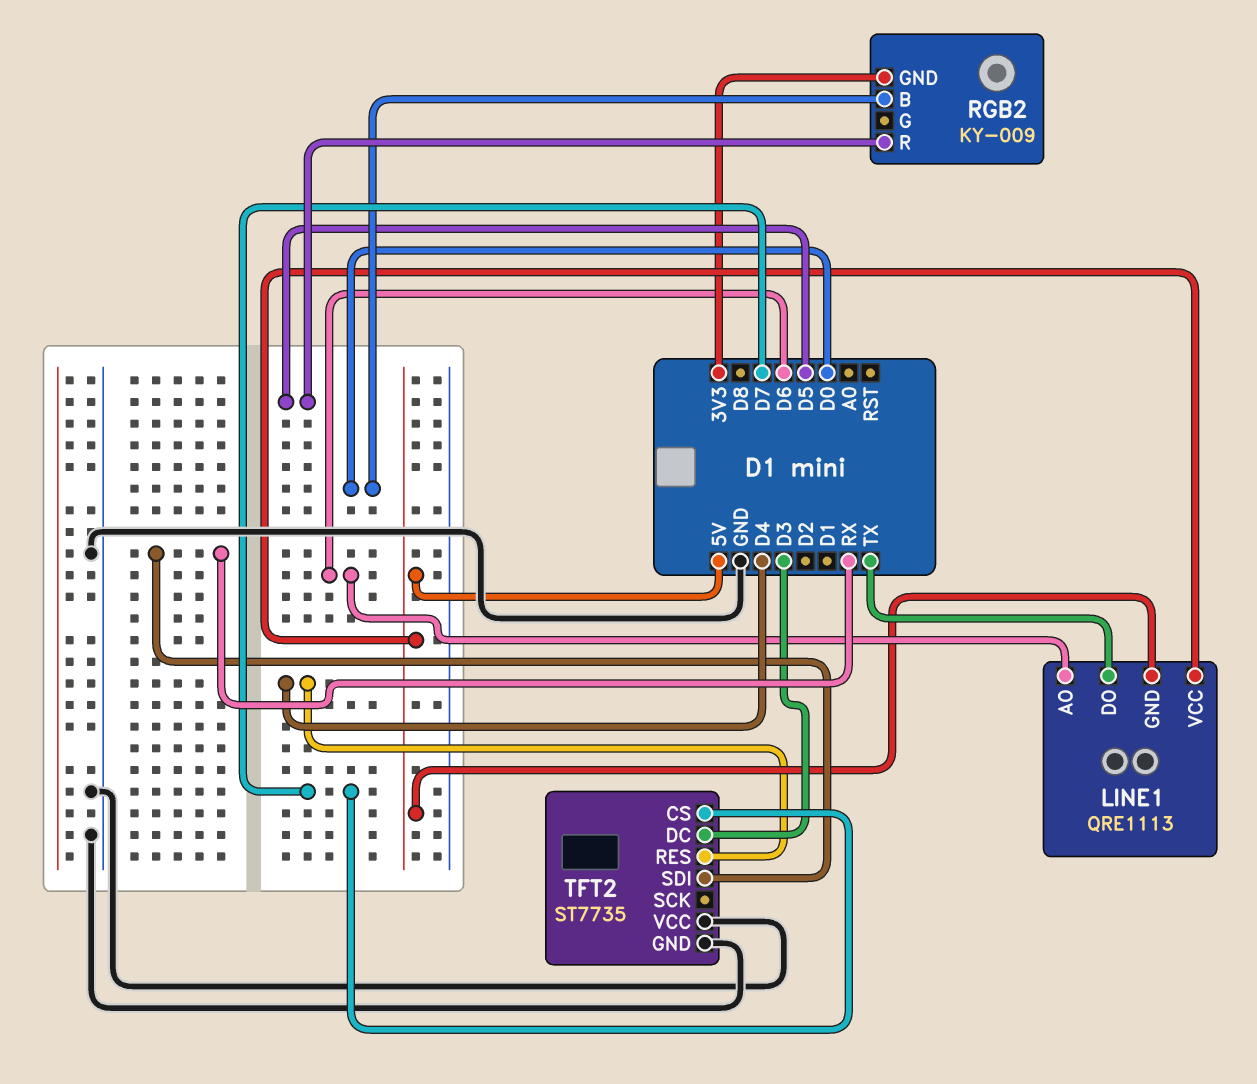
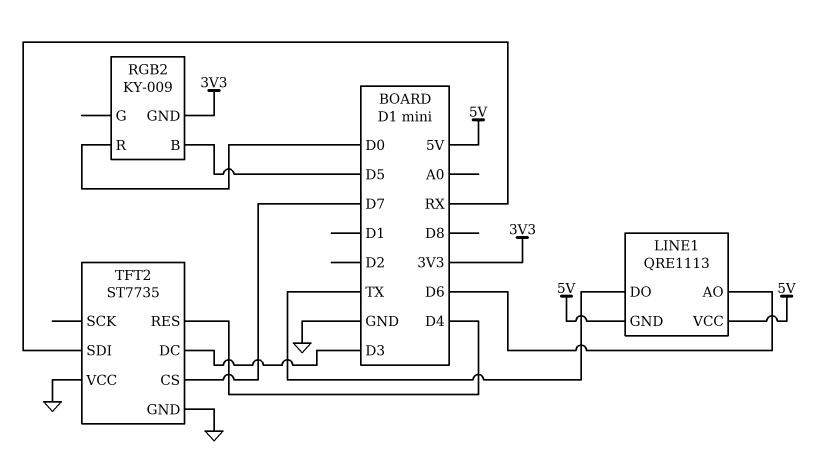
RGB2 pin B: D0 -> D5
RGB2 pin R: D5 -> D0

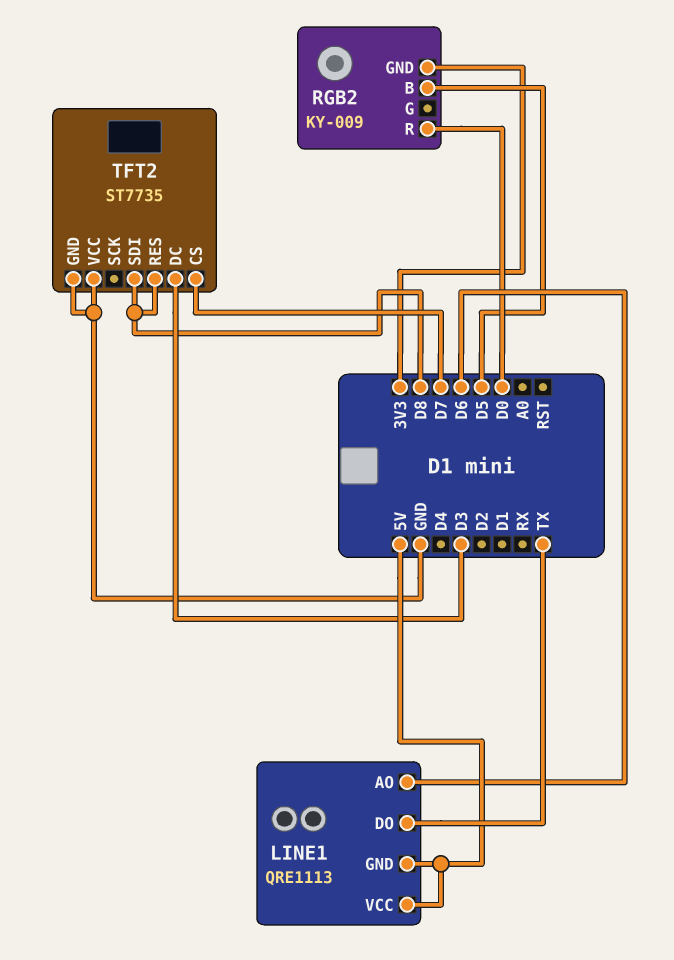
TFT2 pin RES: D4 -> D8
TFT2 pin SDI: RX -> D8

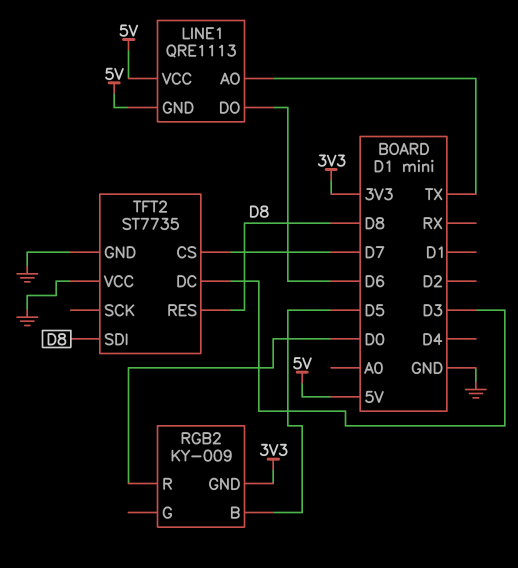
LINE1 pin AO: D6 -> TX
LINE1 pin DO: TX -> D6

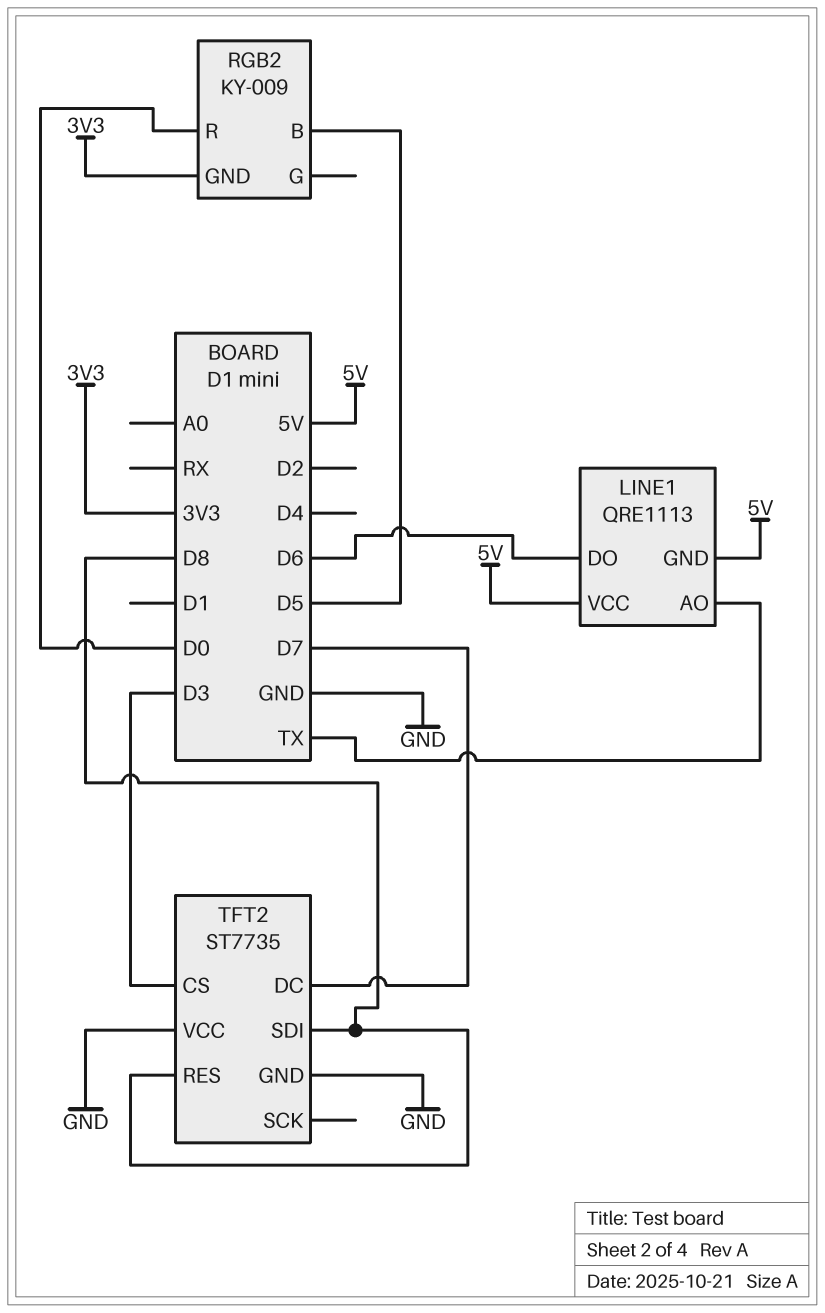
TFT2 pin CS: D7 -> D3
TFT2 pin DC: D3 -> D7

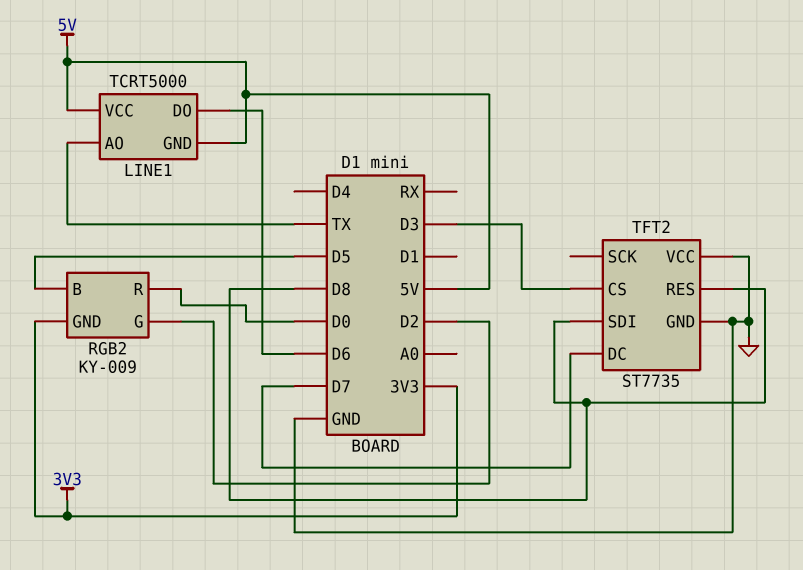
LINE1: QRE1113 -> TCRT5000
RGB2 pin G: none -> D2

